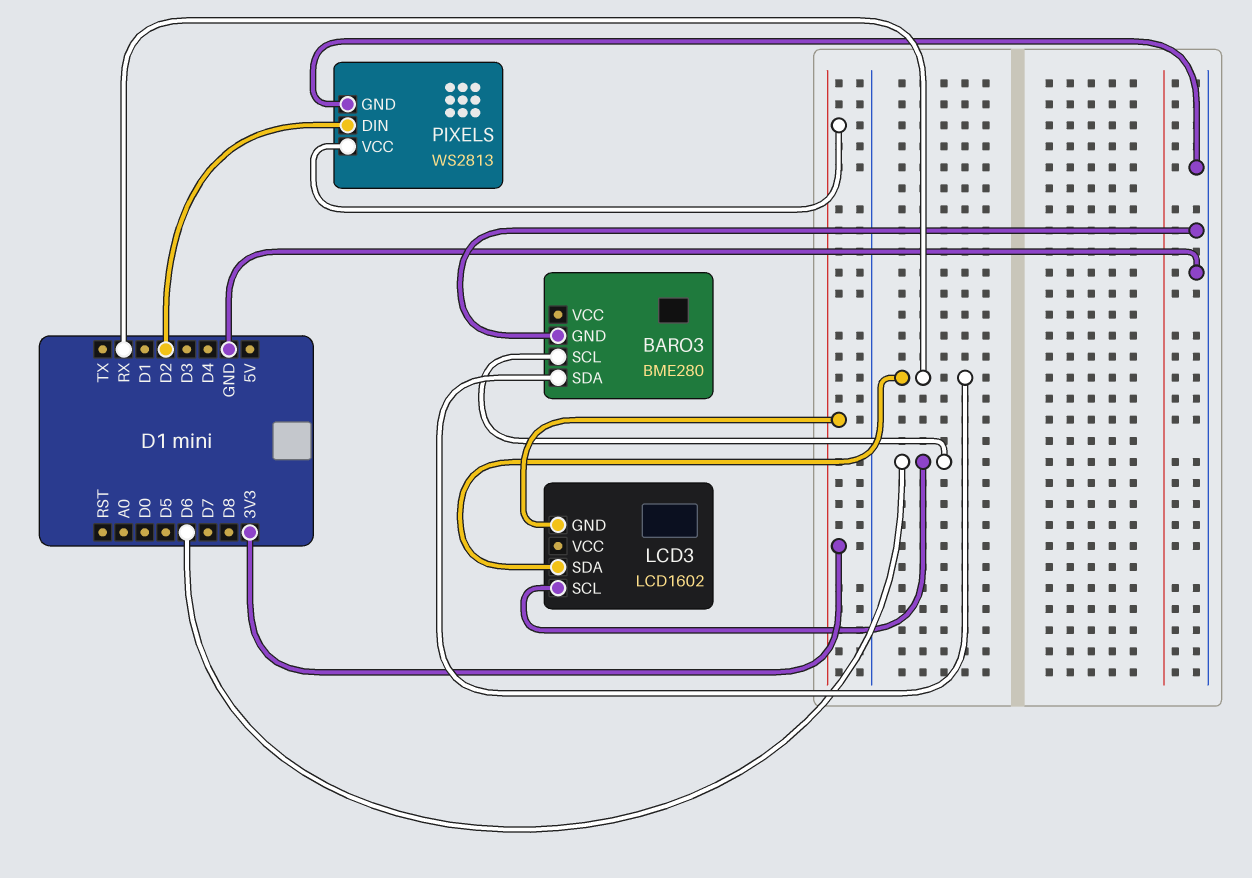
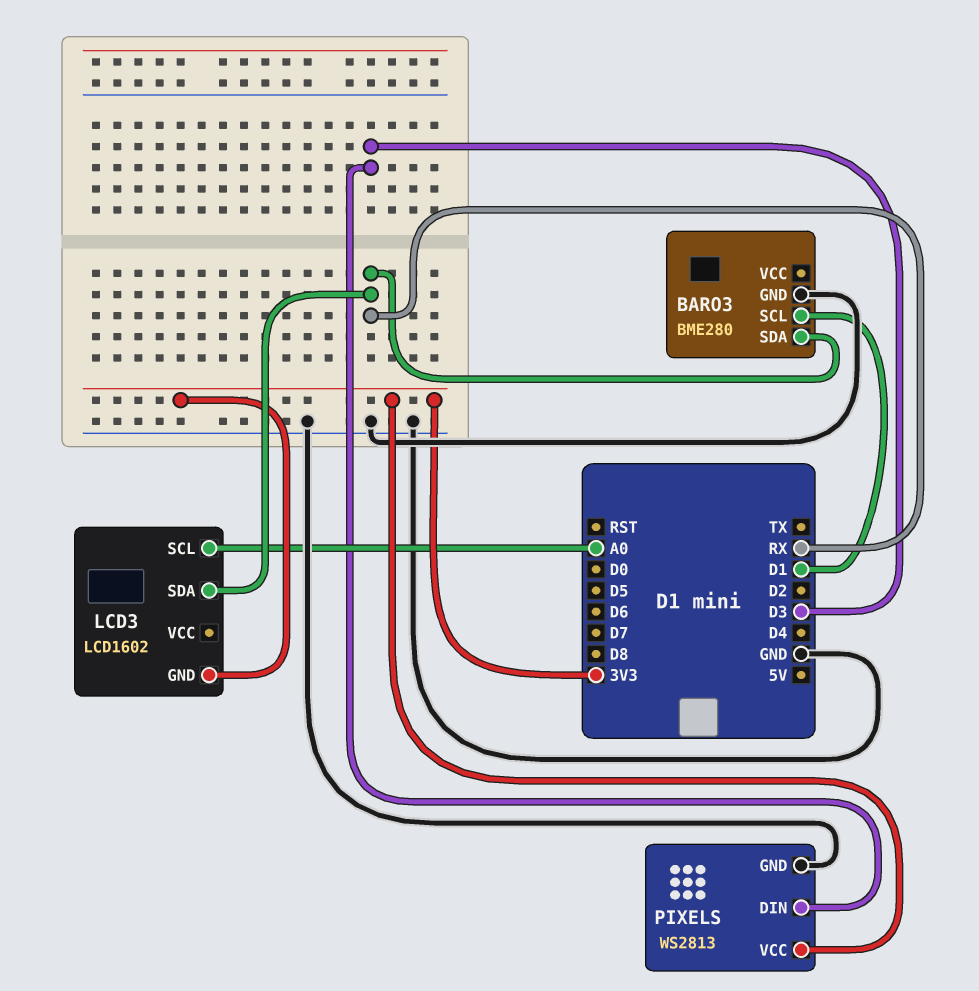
BARO3 pin SCL: D6 -> D1
LCD3 pin SCL: D6 -> A0
PIXELS pin DIN: D2 -> D3

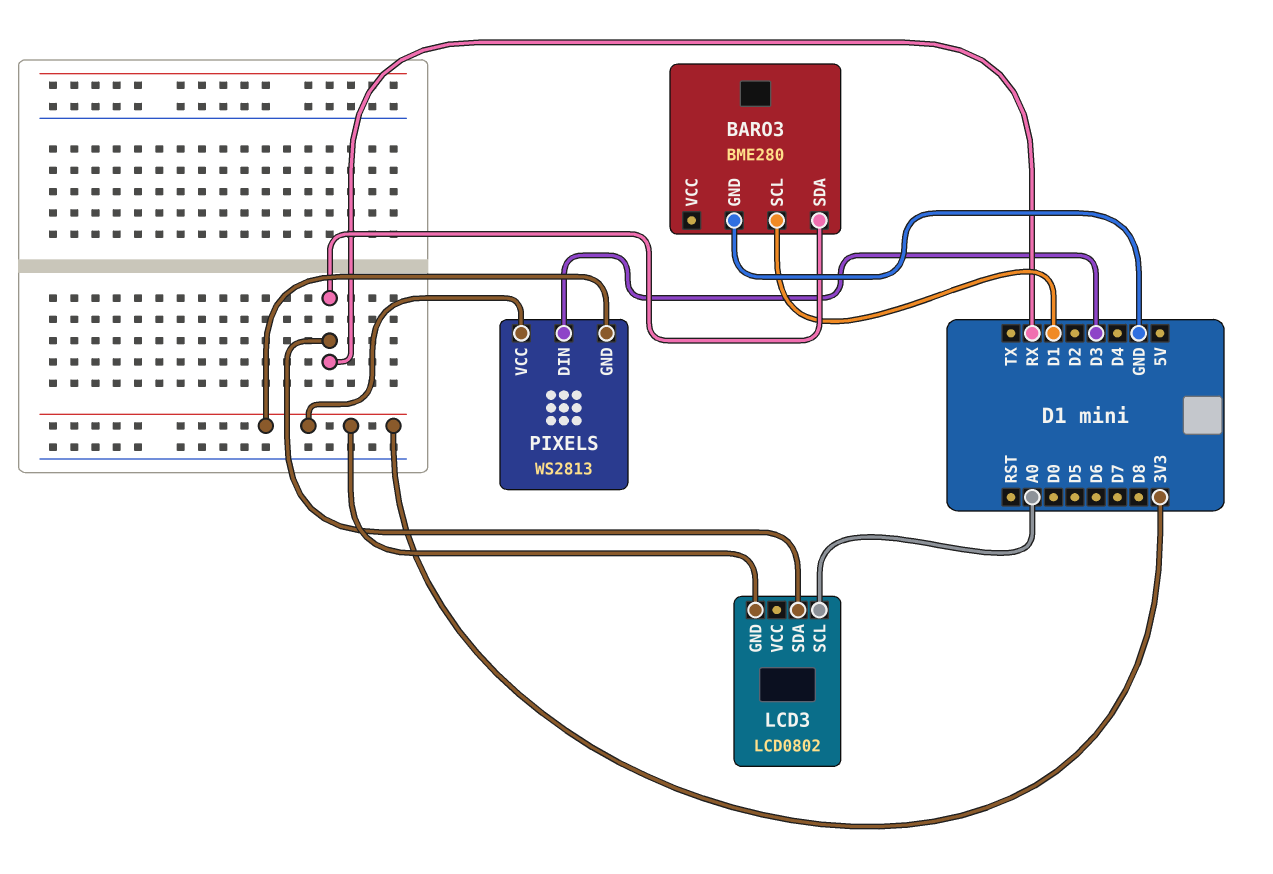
LCD3: LCD1602 -> LCD0802
PIXELS pin GND: GND -> 3V3

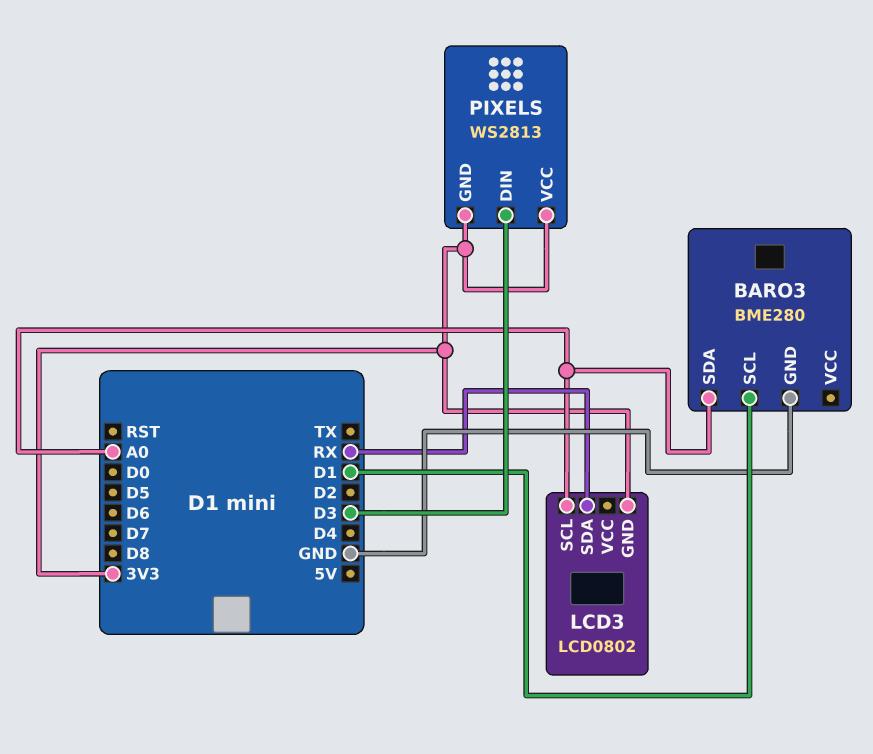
BARO3 pin SDA: RX -> A0

